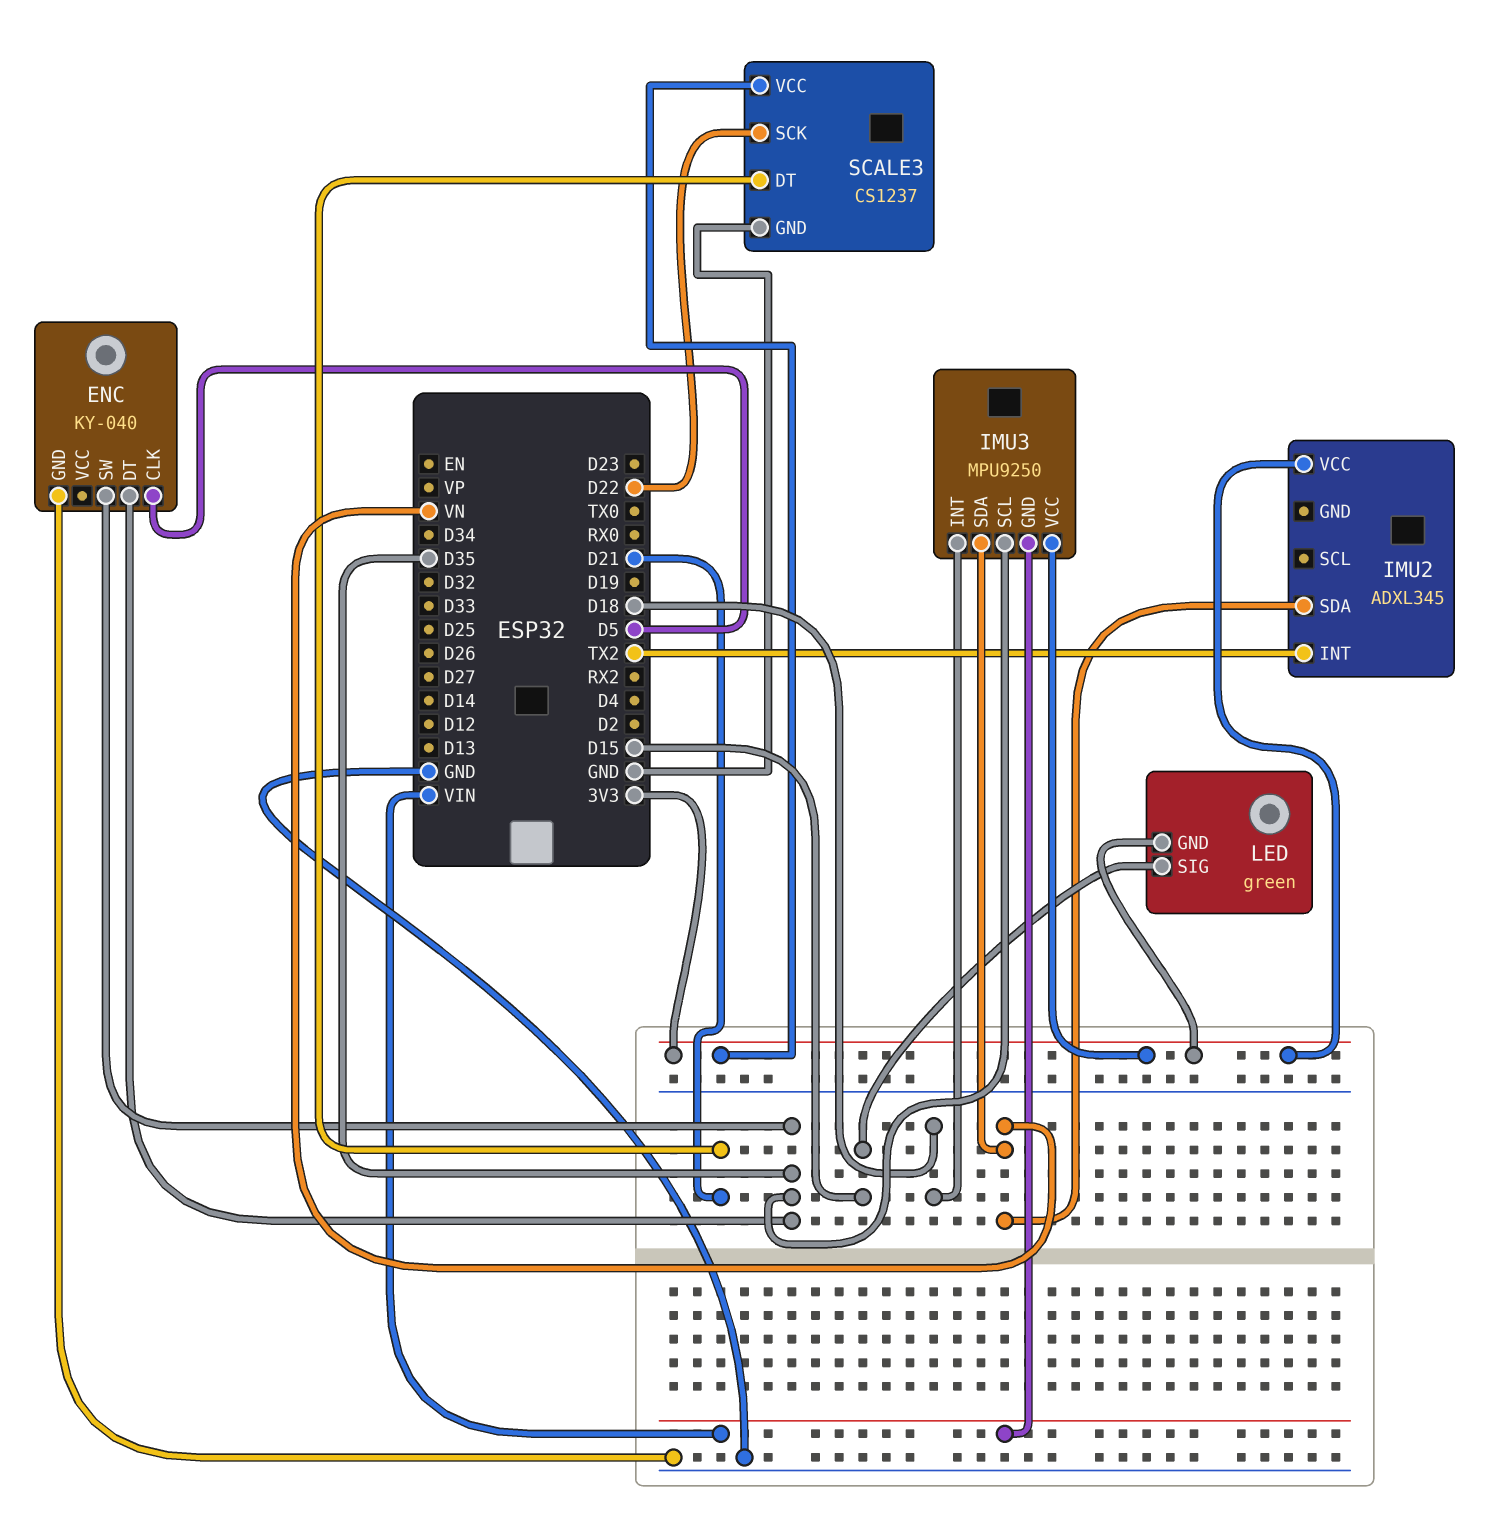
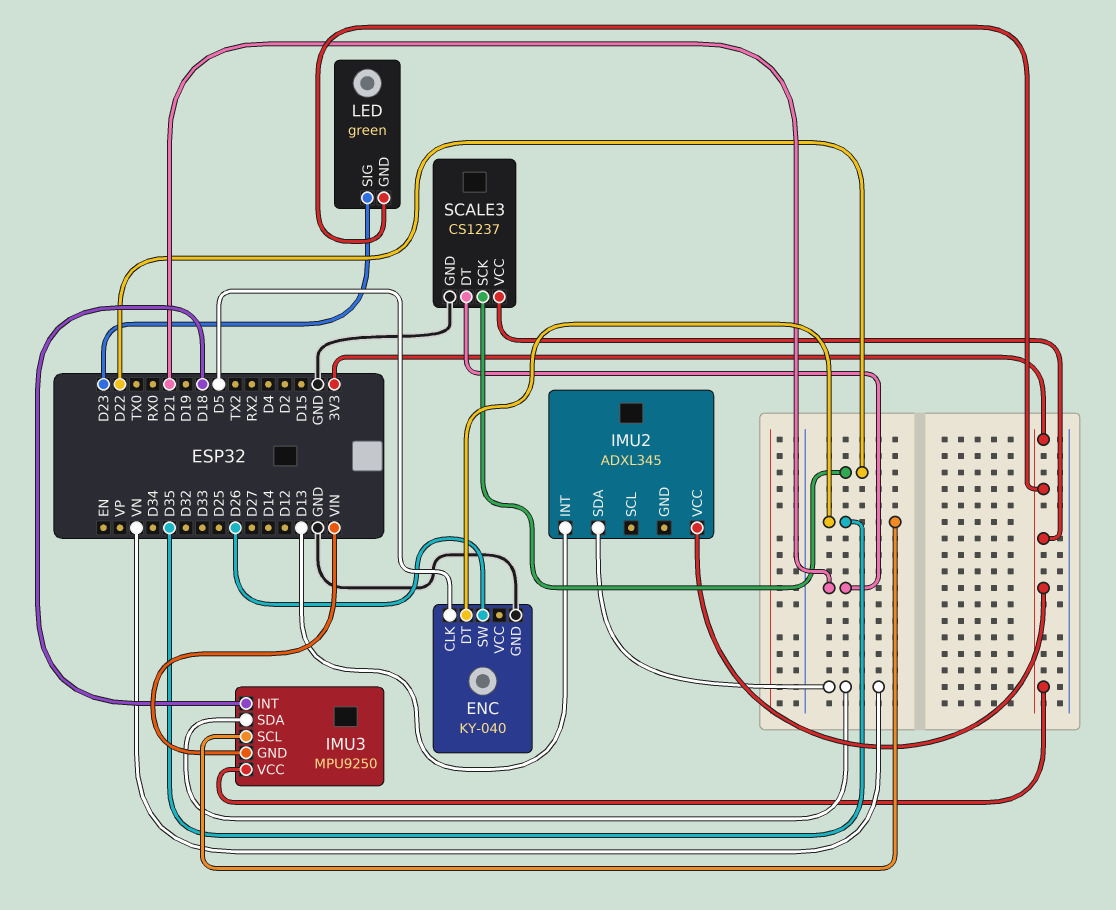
ENC pin SW: D35 -> D26
IMU2 pin INT: TX2 -> D13
LED pin SIG: D15 -> D23

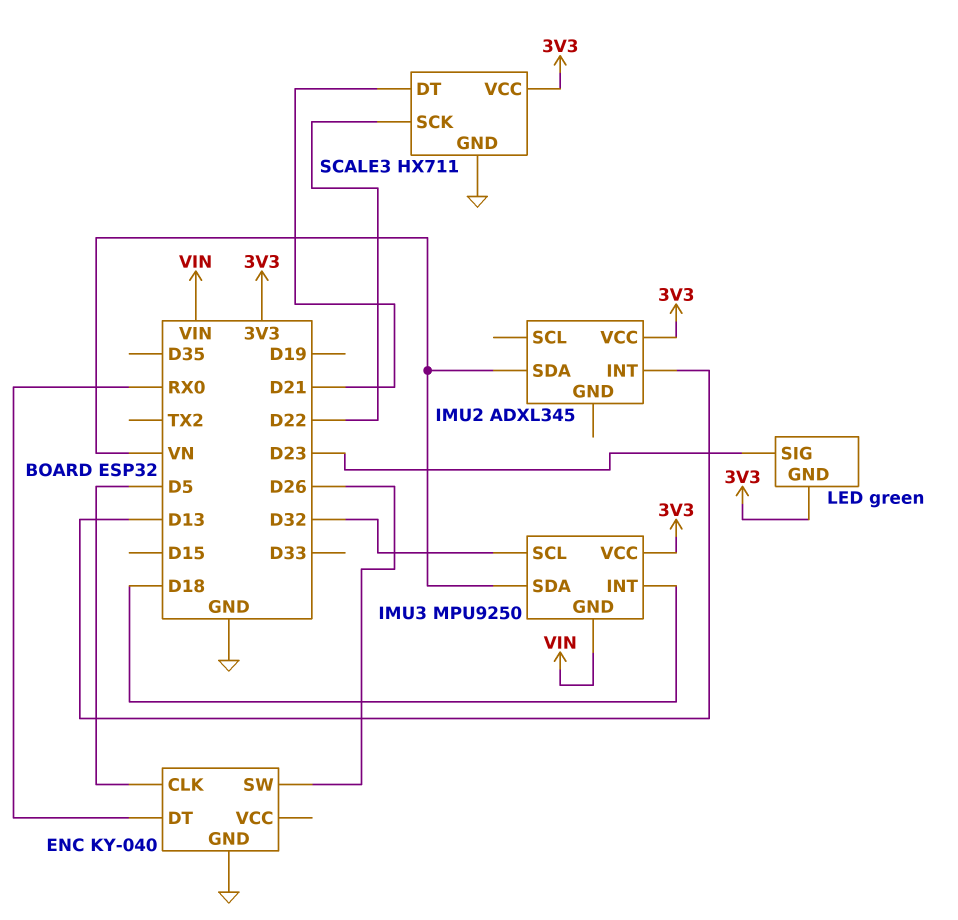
ENC pin DT: D35 -> RX0
IMU3 pin SCL: D35 -> D32
SCALE3: CS1237 -> HX711

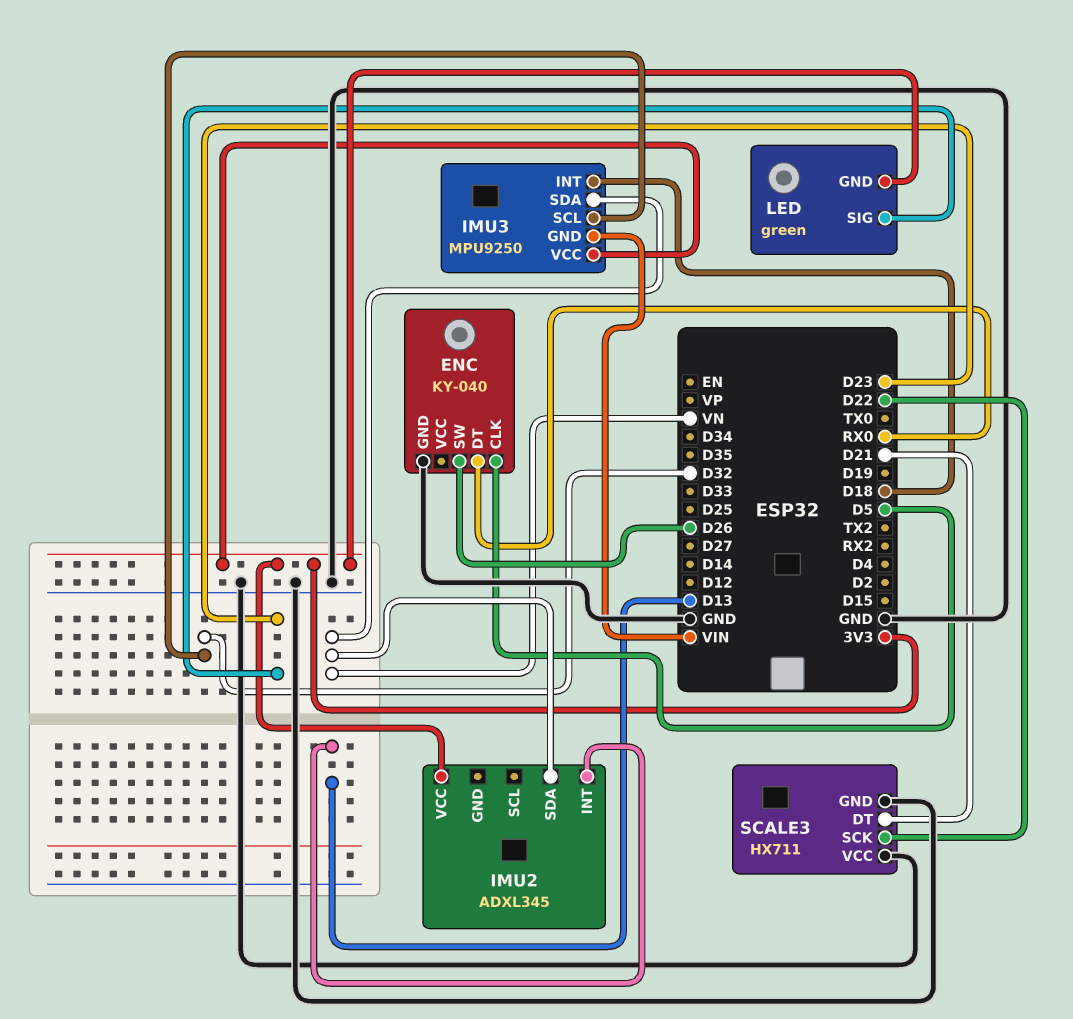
SCALE3 pin VCC: 3V3 -> GND

